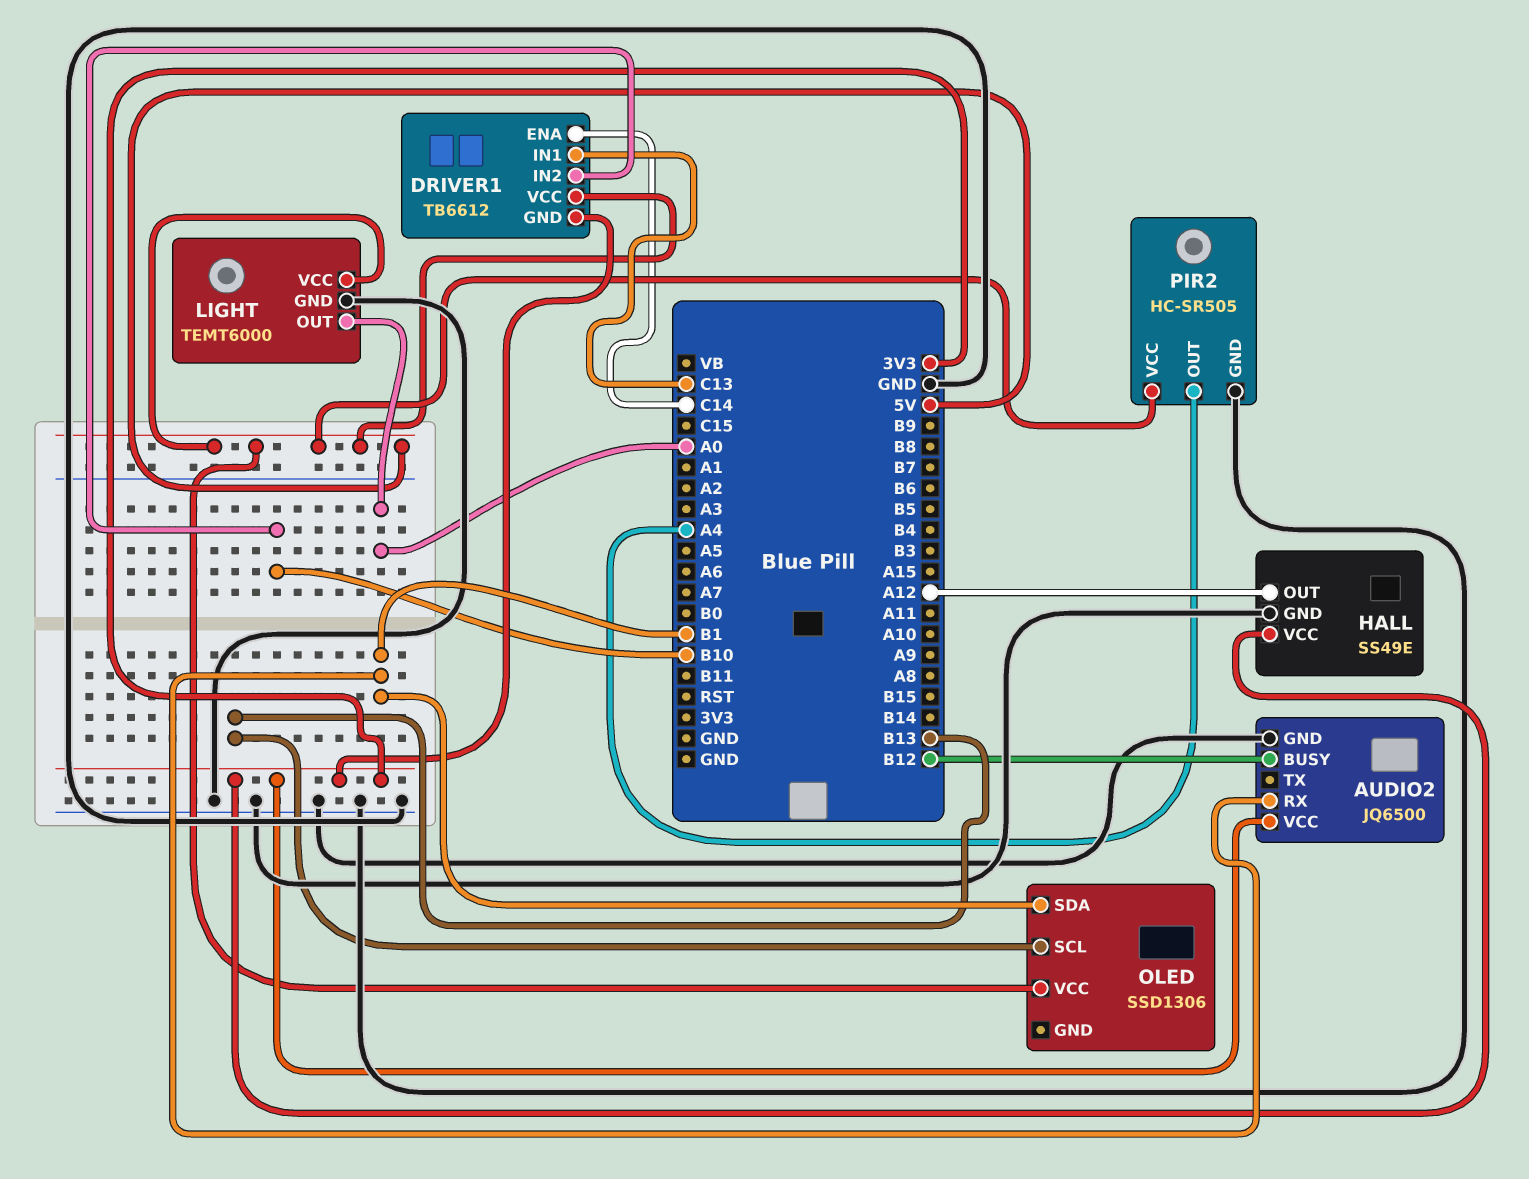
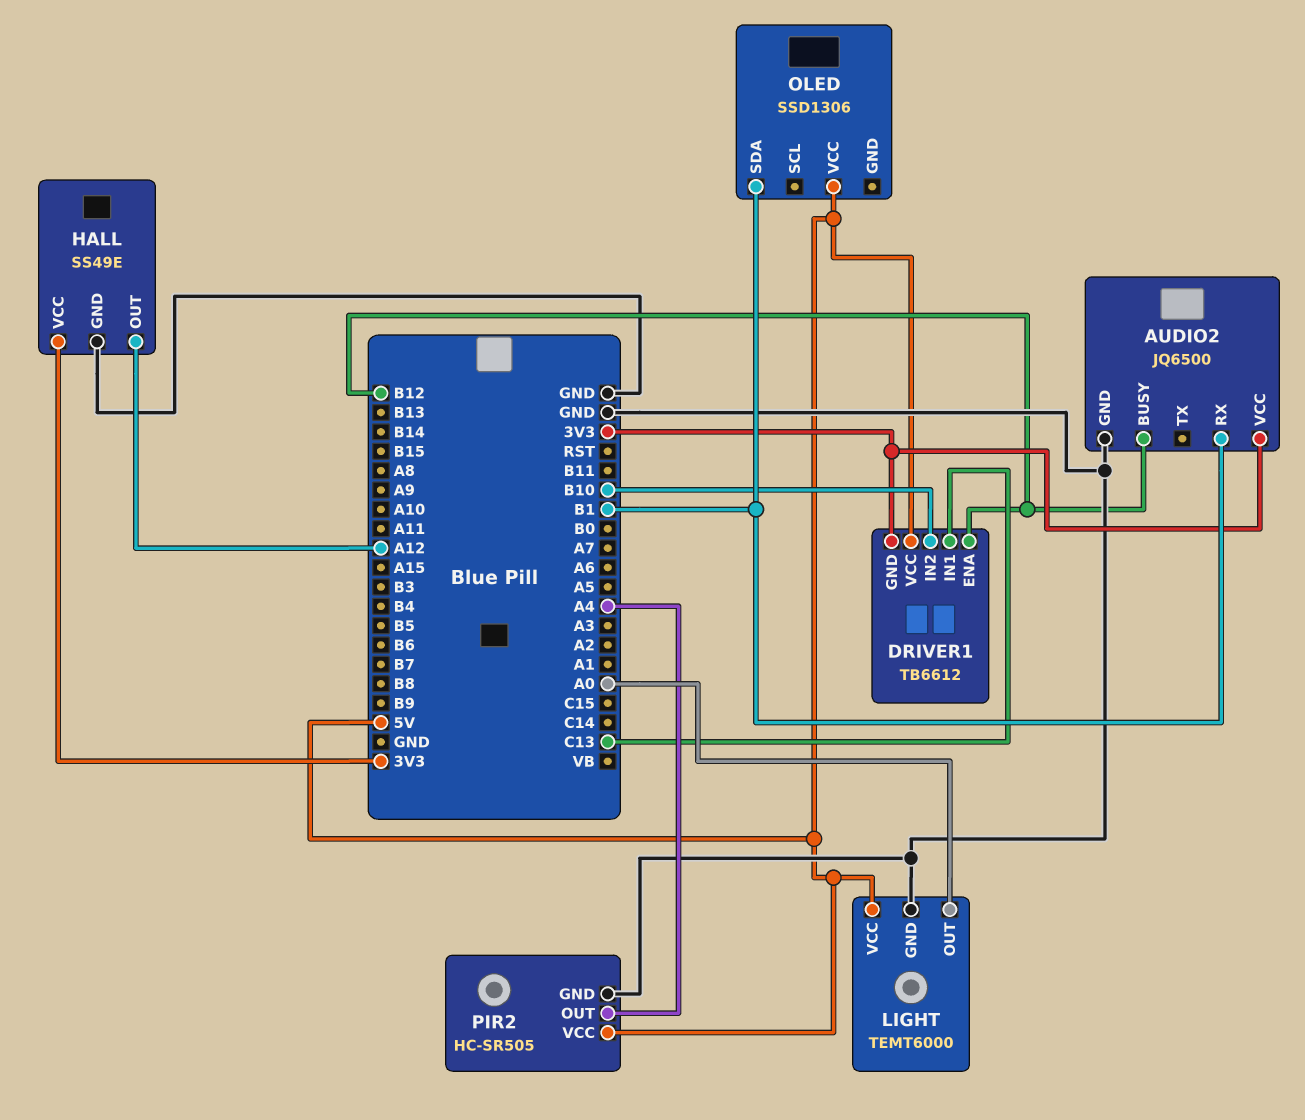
DRIVER1 pin ENA: C14 -> B12
OLED pin SCL: B13 -> none

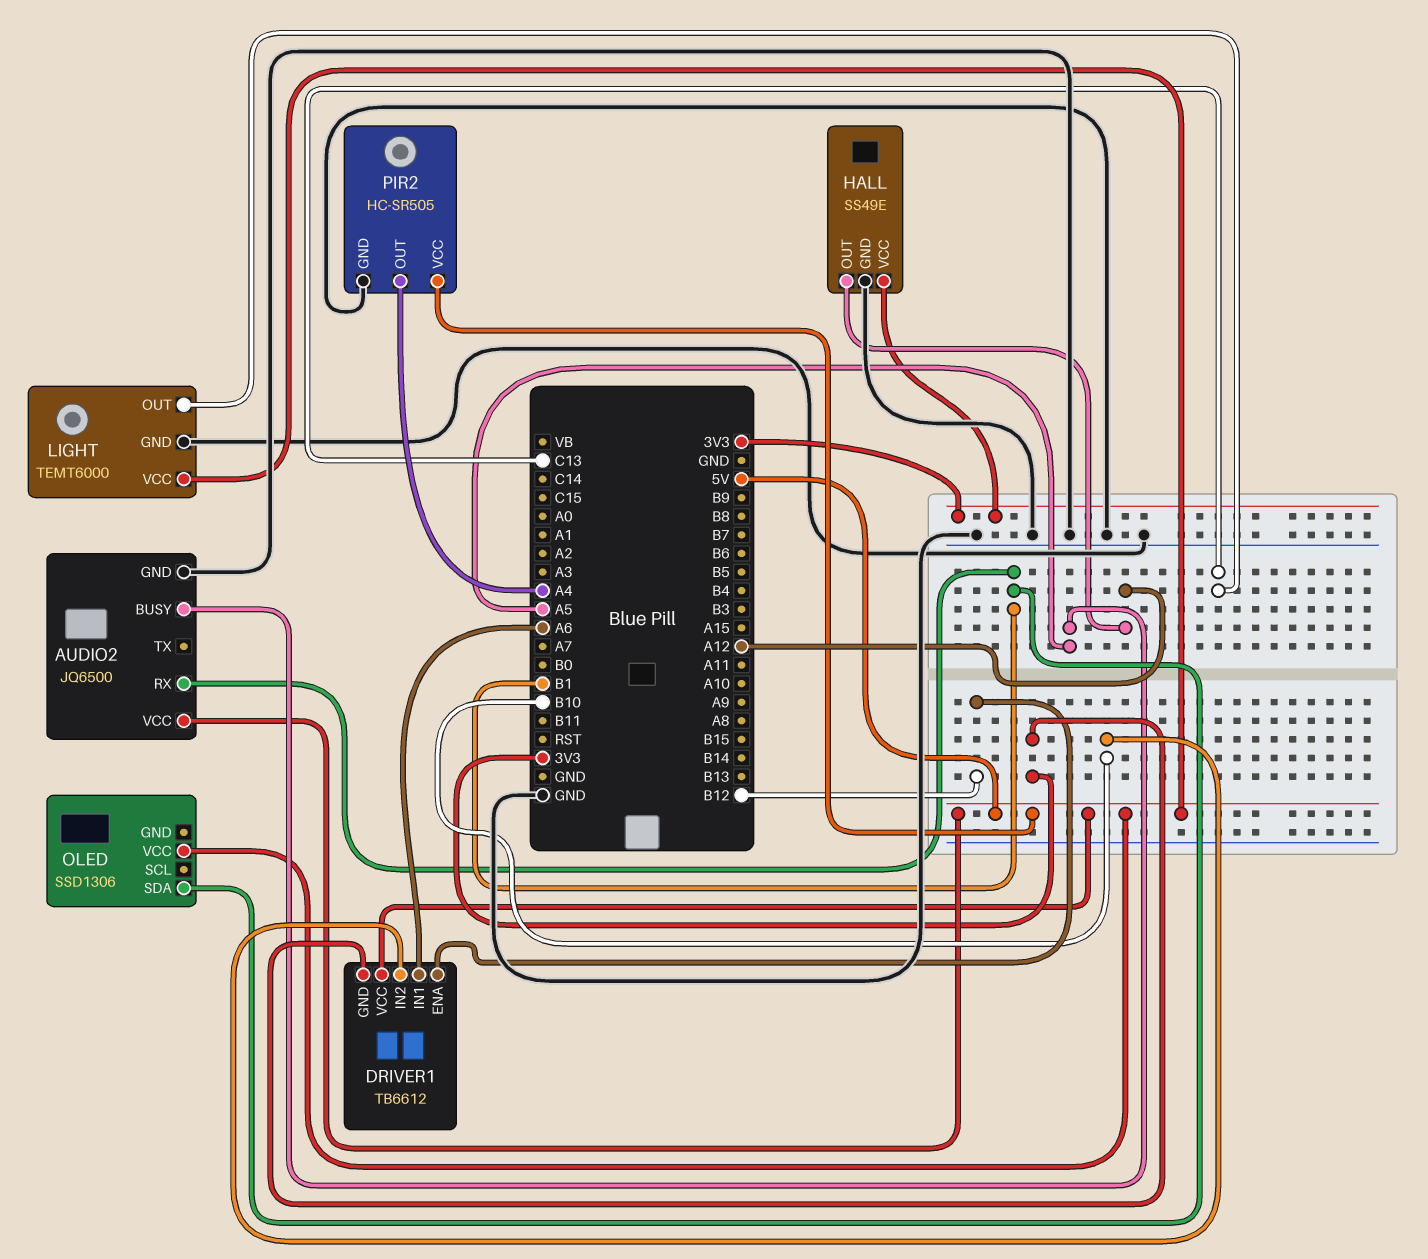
AUDIO2 pin BUSY: B12 -> A5
AUDIO2 pin VCC: 3V3 -> 5V
DRIVER1 pin IN1: C13 -> A6
LIGHT pin OUT: A0 -> C13

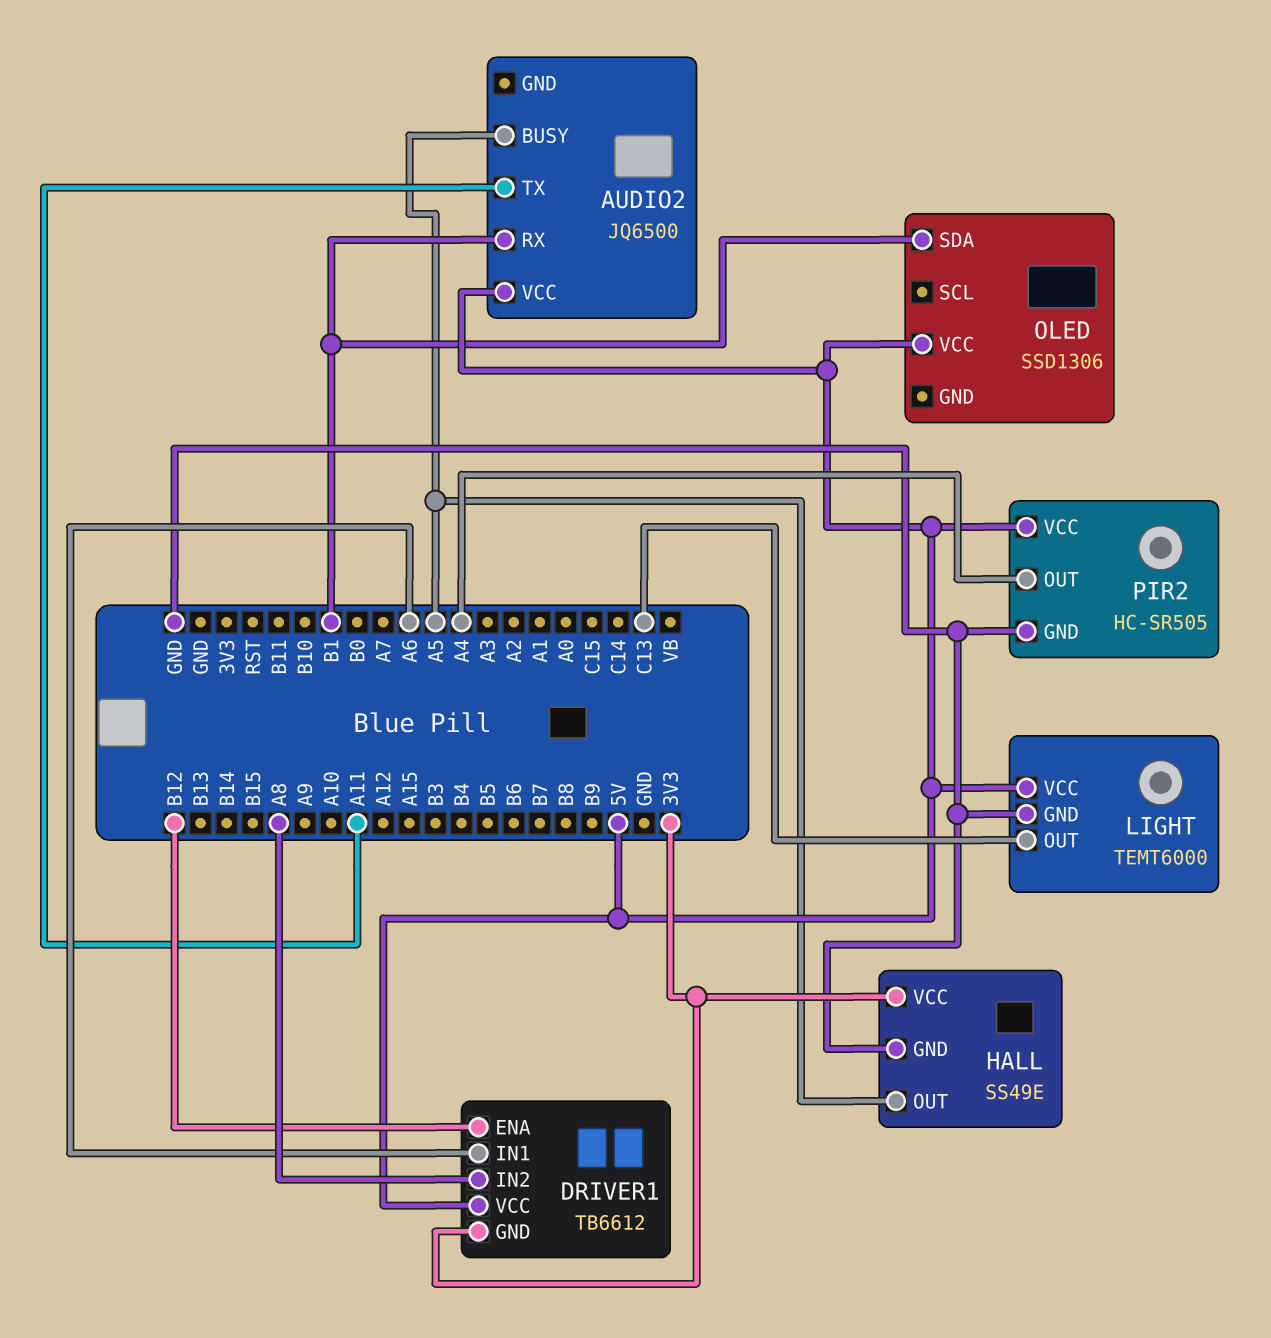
AUDIO2 pin GND: GND -> none
AUDIO2 pin TX: none -> A11
DRIVER1 pin IN2: B10 -> A8
HALL pin OUT: A12 -> A5

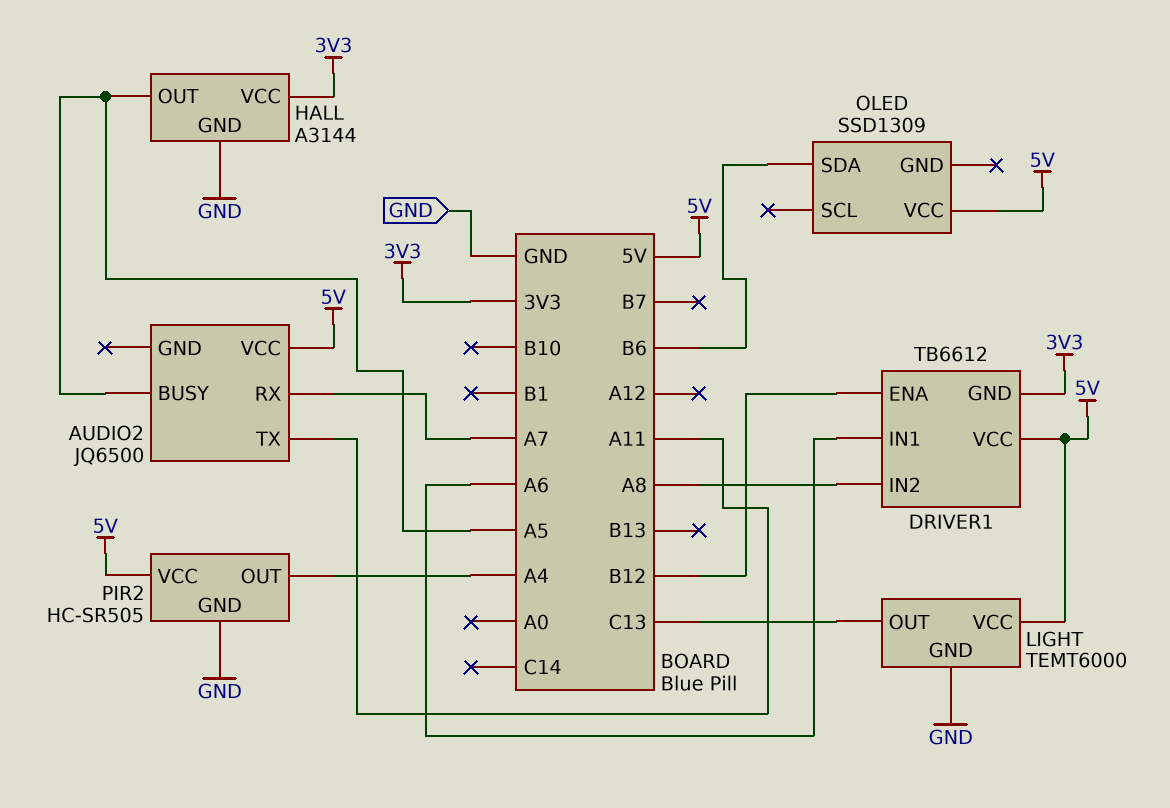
AUDIO2 pin RX: B1 -> A7
HALL: SS49E -> A3144
OLED: SSD1306 -> SSD1309
OLED pin SDA: B1 -> B6

